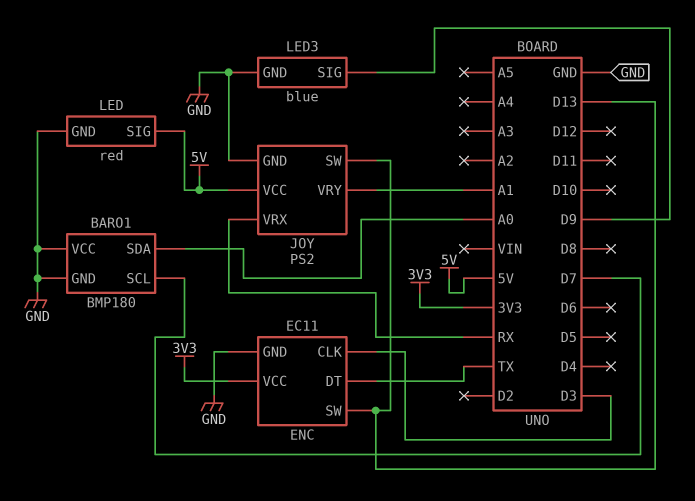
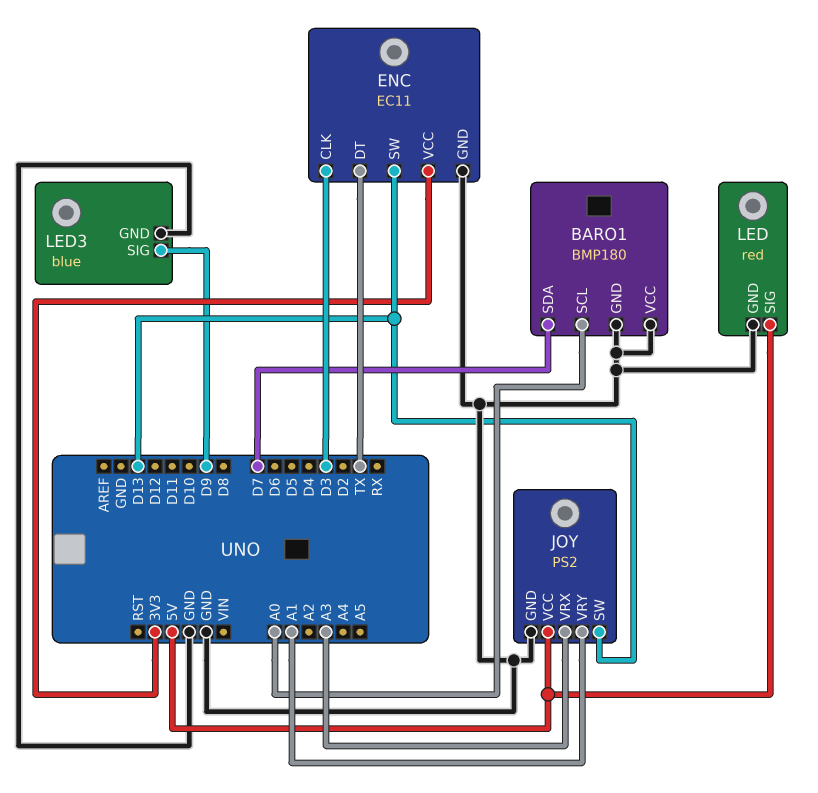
BARO1 pin SCL: D7 -> A0
BARO1 pin SDA: A0 -> D7
JOY pin VRX: RX -> A3

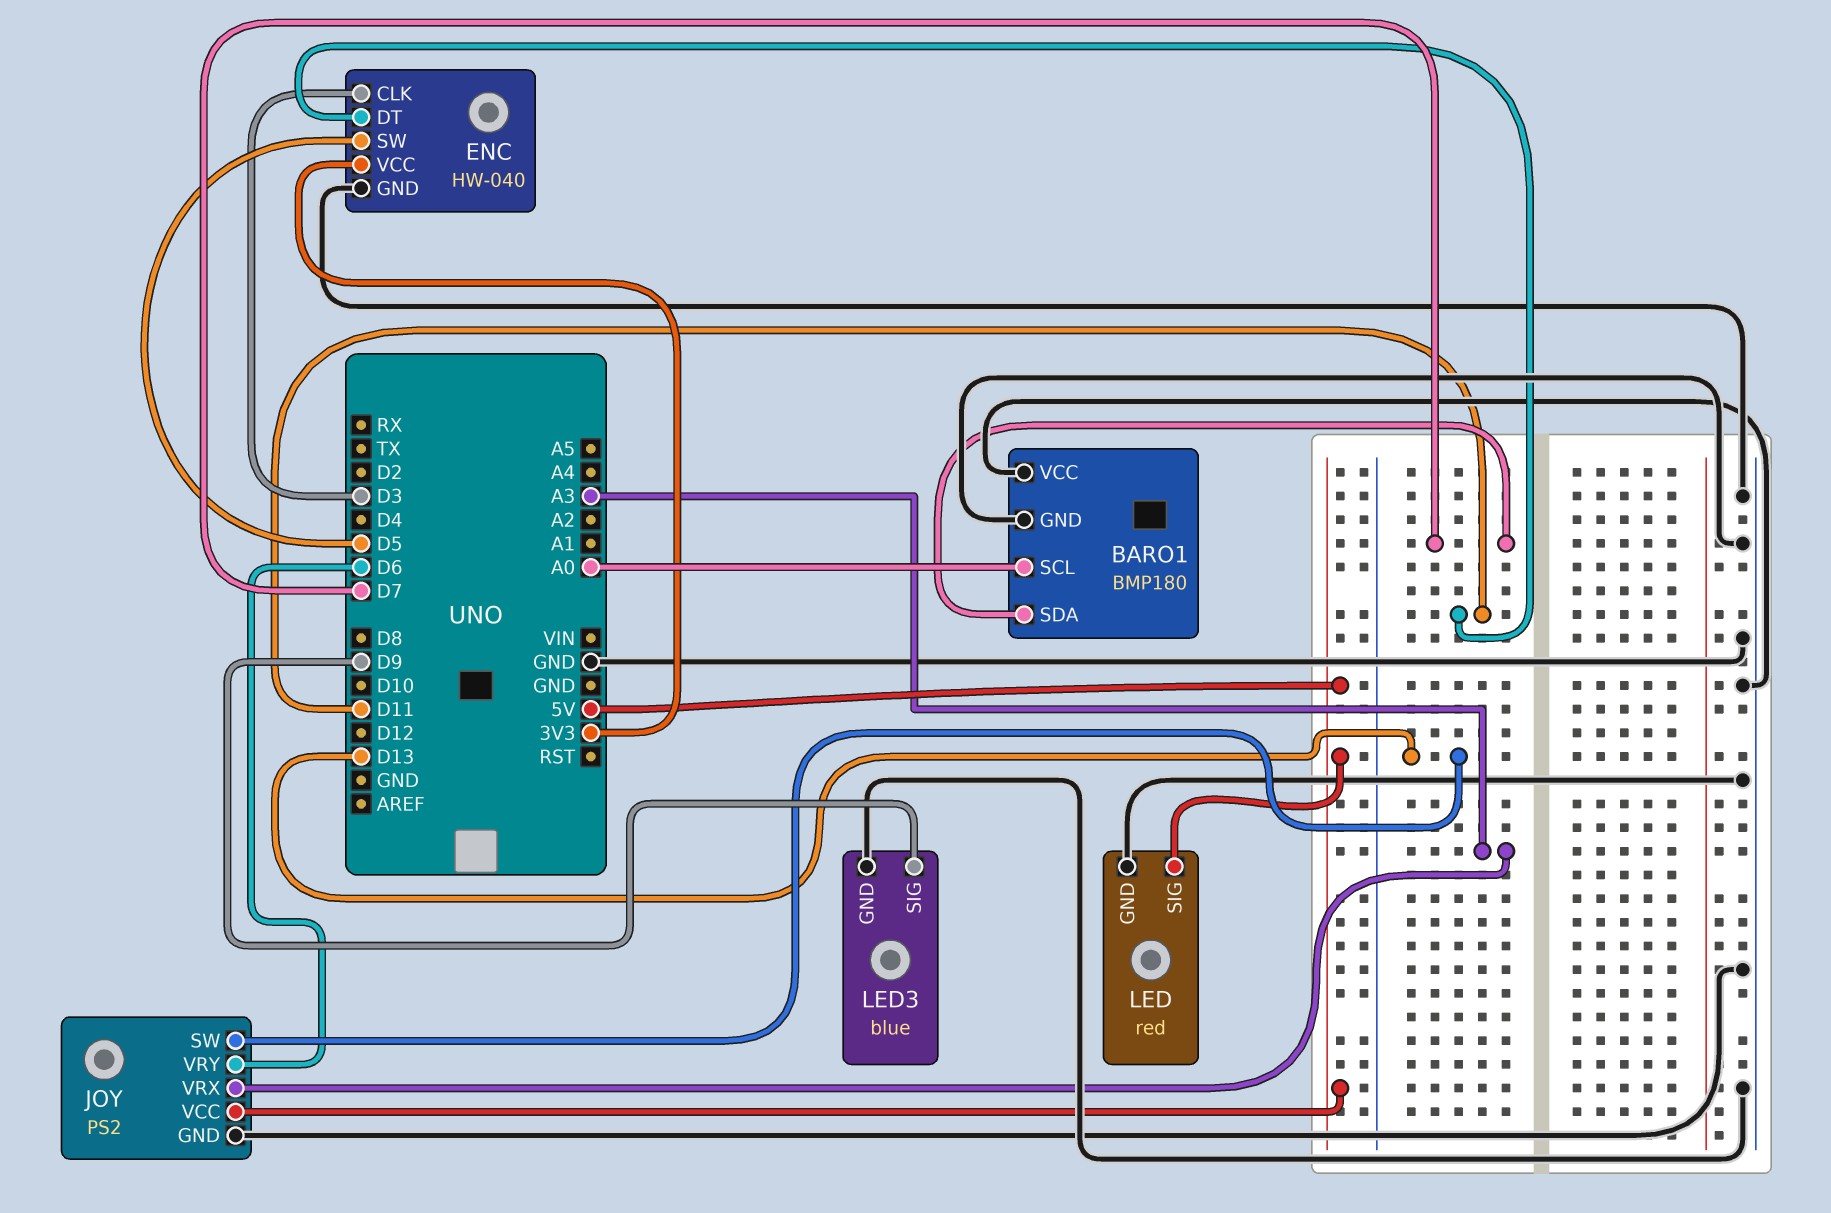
ENC: EC11 -> HW-040
ENC pin DT: TX -> D11
ENC pin SW: D13 -> D5
JOY pin VRY: A1 -> D6

